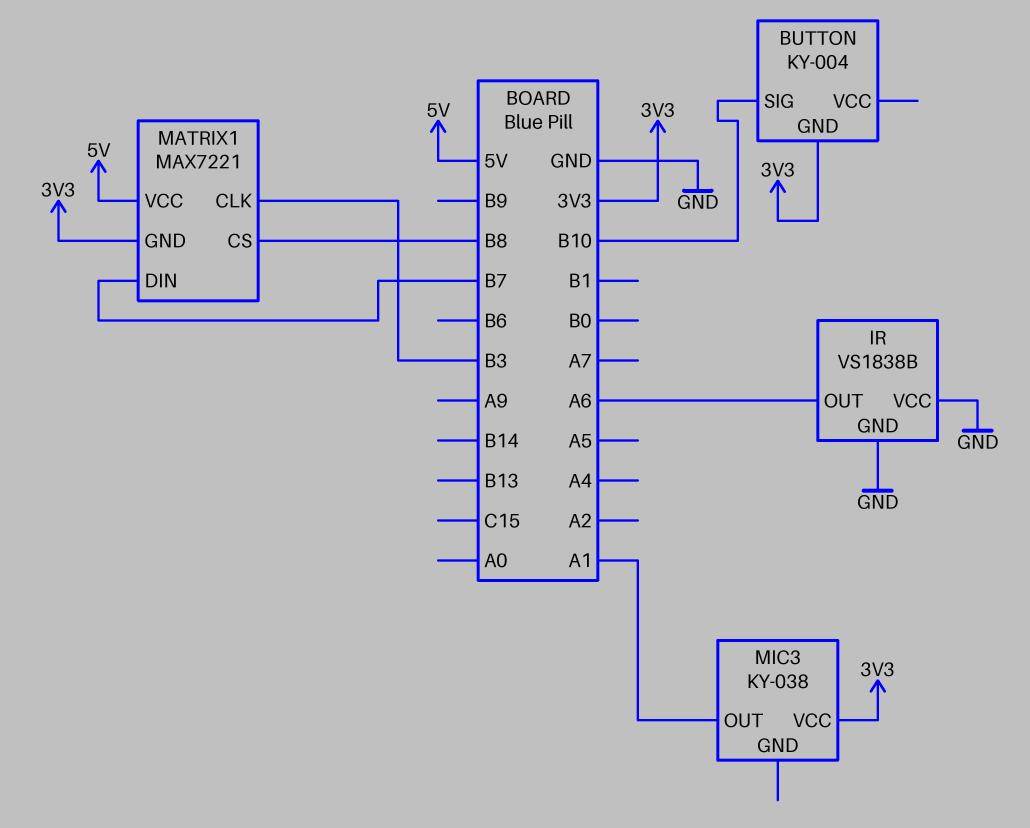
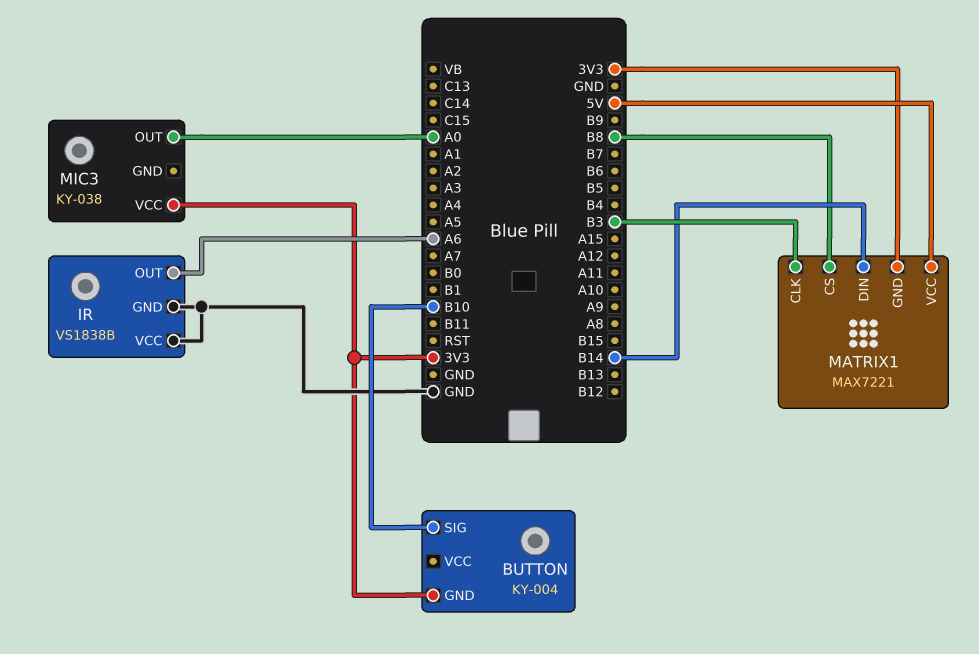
MATRIX1 pin DIN: B7 -> B14
MIC3 pin OUT: A1 -> A0

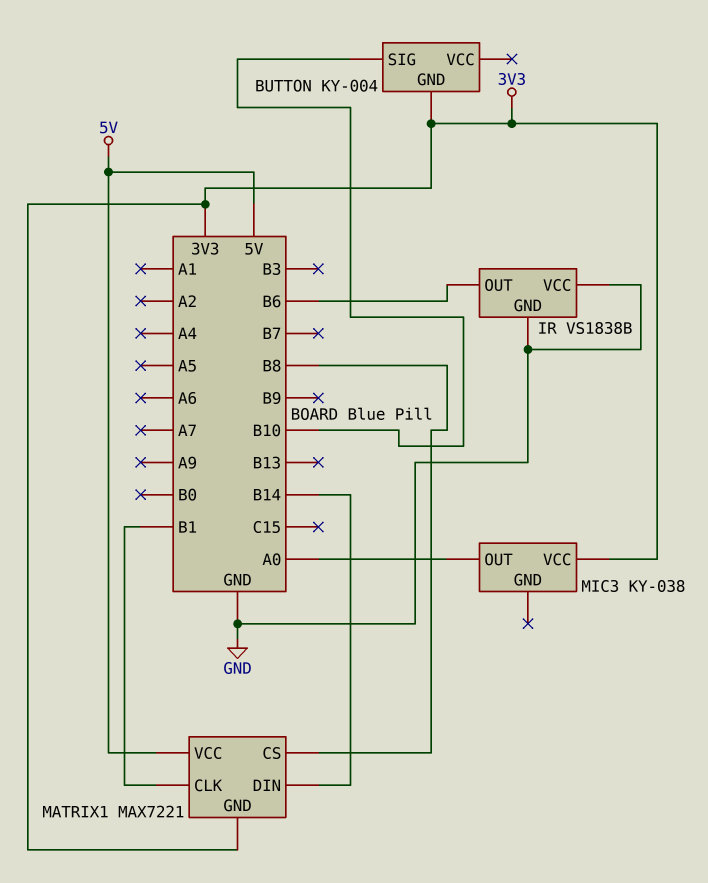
IR pin OUT: A6 -> B6
MATRIX1 pin CLK: B3 -> B1

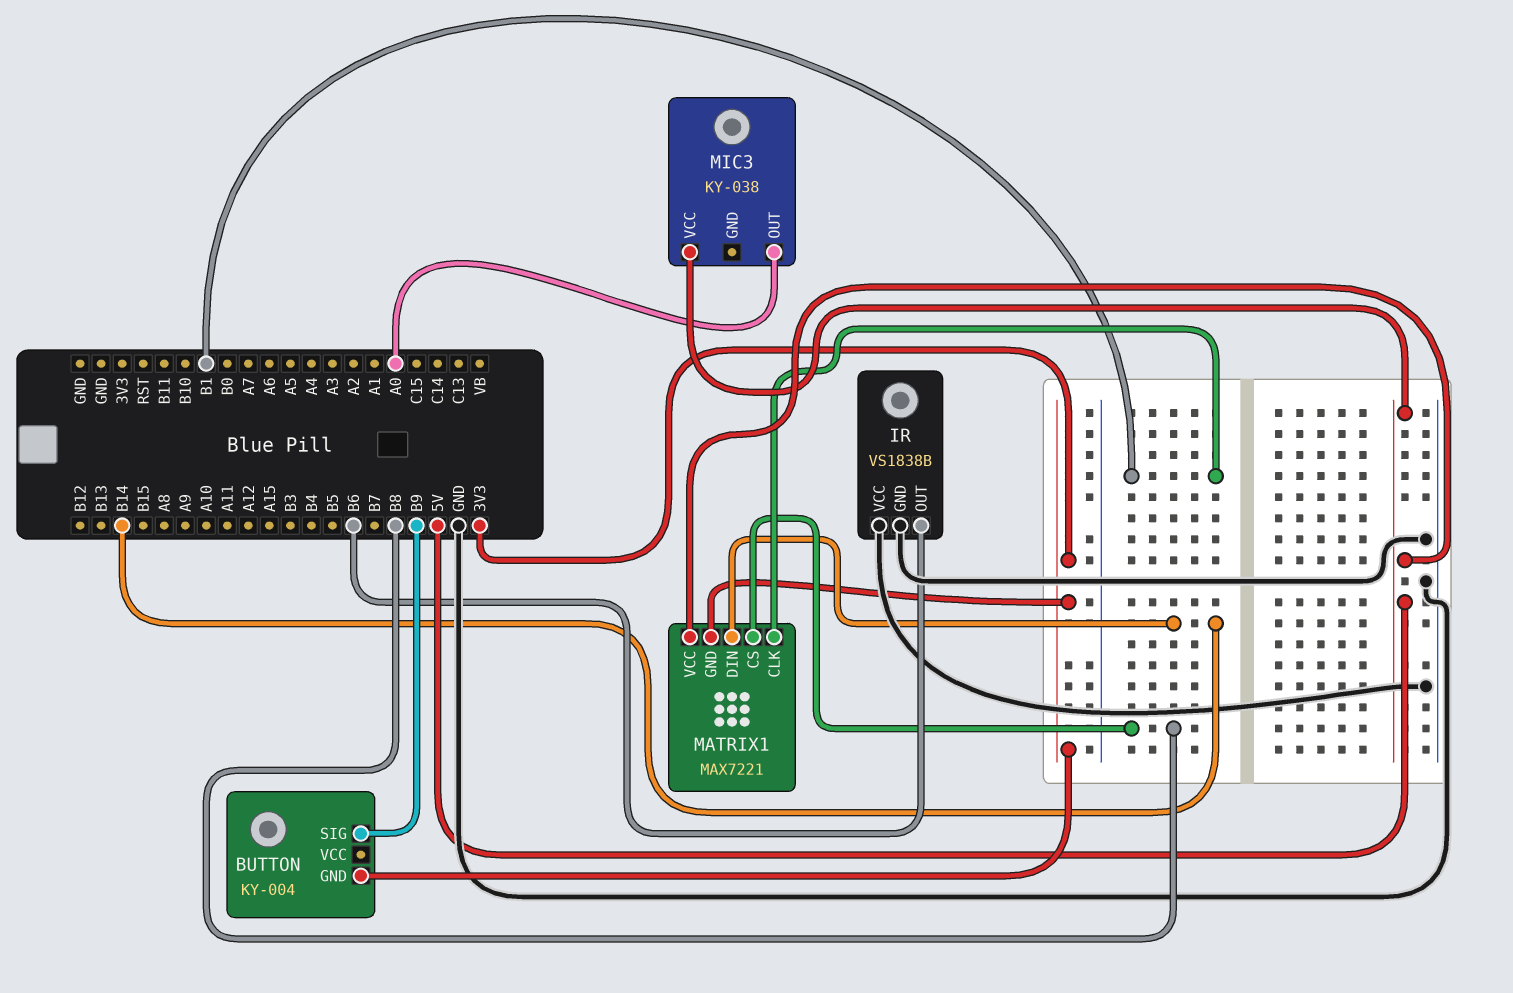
BUTTON pin SIG: B10 -> B9
MIC3 pin VCC: 3V3 -> 5V

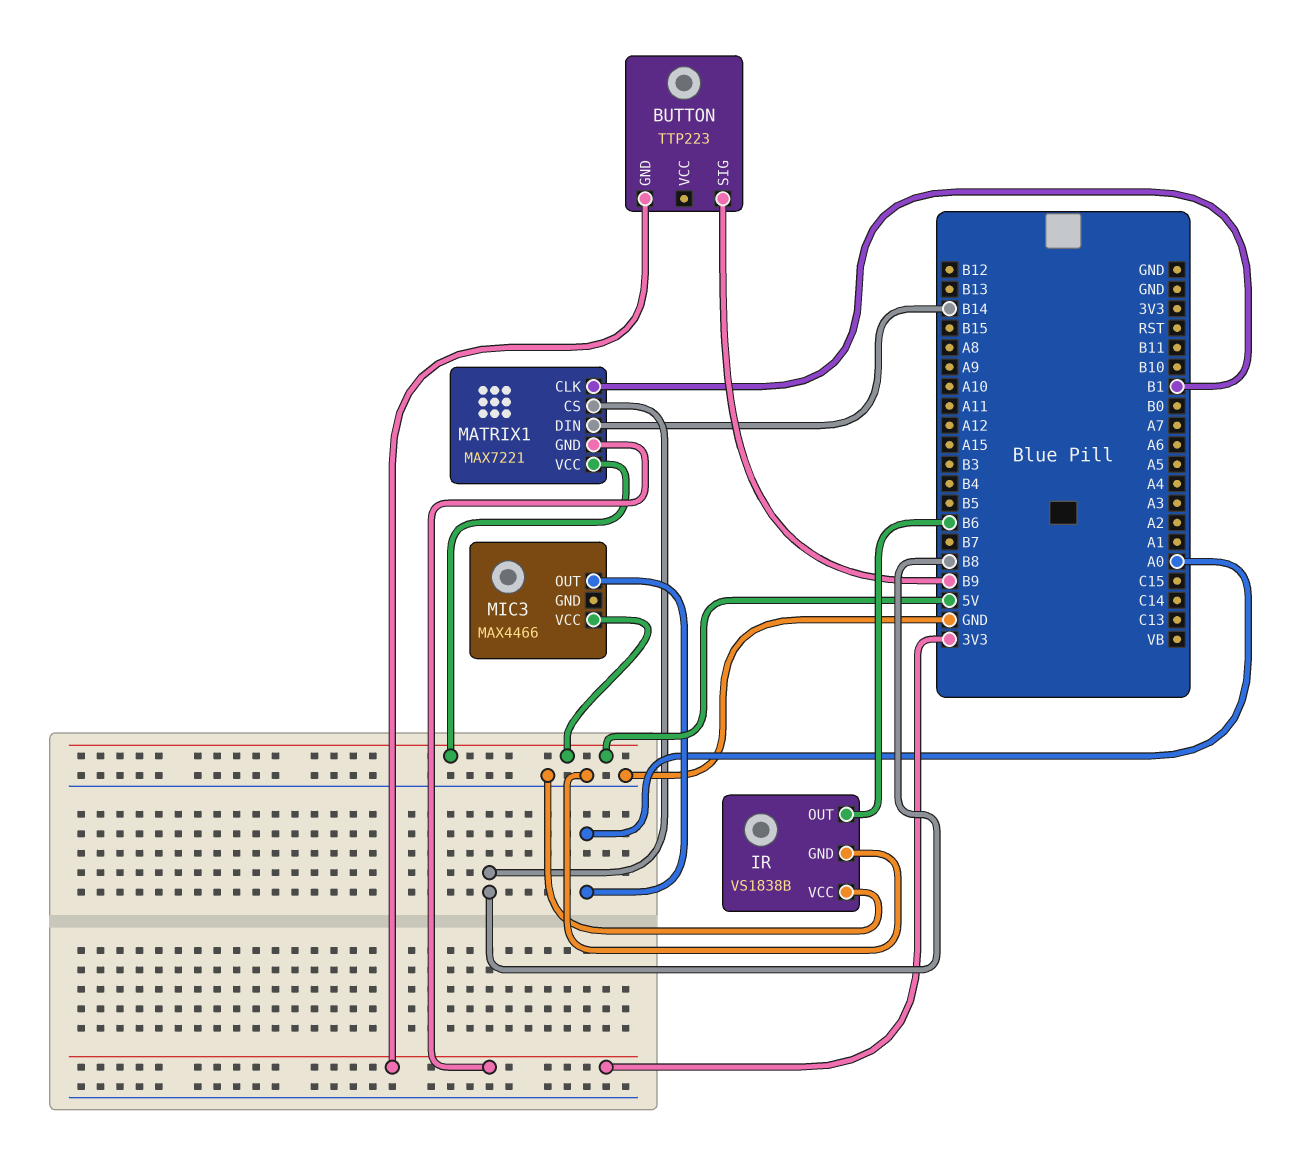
BUTTON: KY-004 -> TTP223
MIC3: KY-038 -> MAX4466

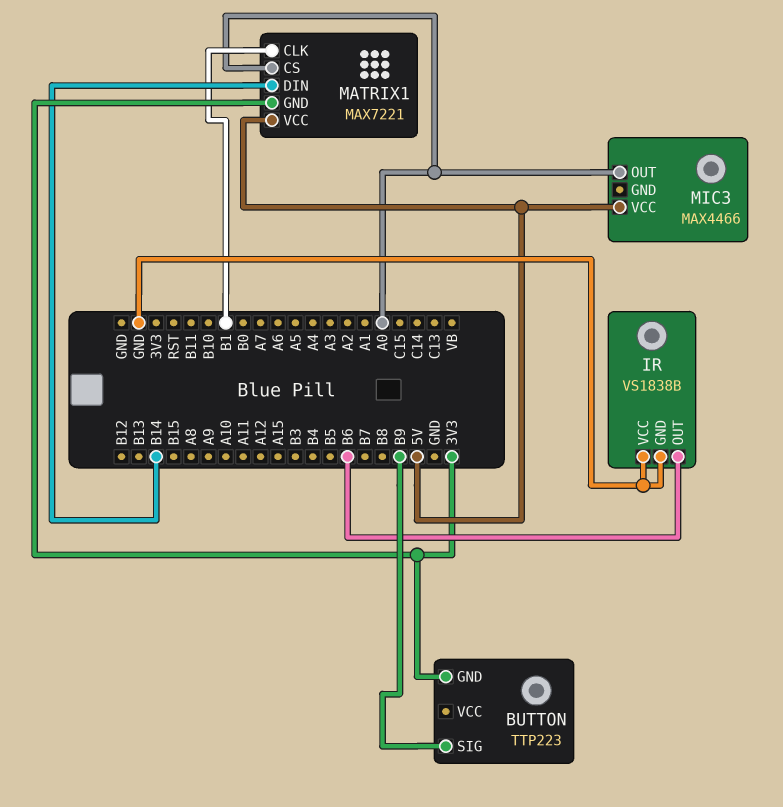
MATRIX1 pin CS: B8 -> A0

